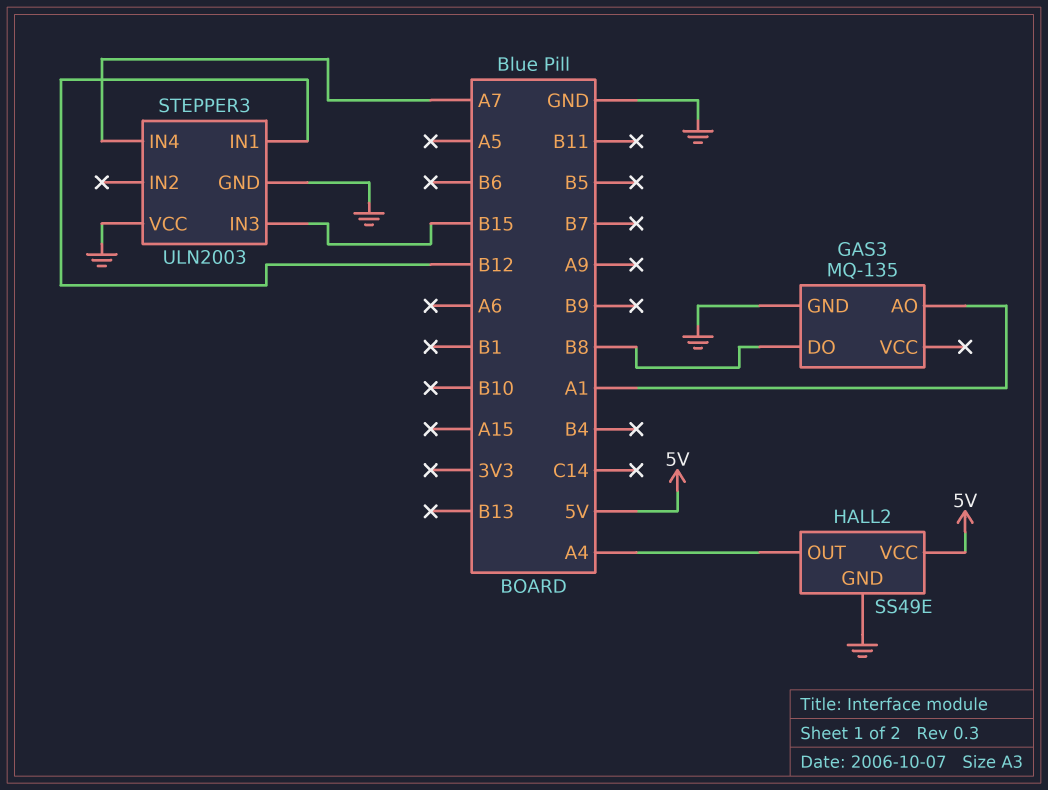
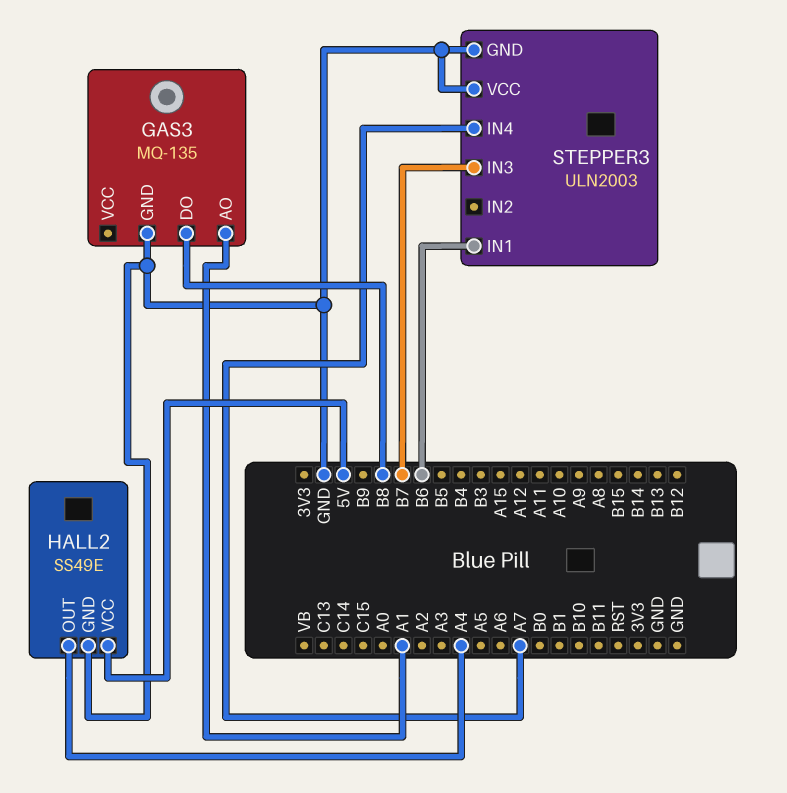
STEPPER3 pin IN1: B12 -> B6
STEPPER3 pin IN3: B15 -> B7

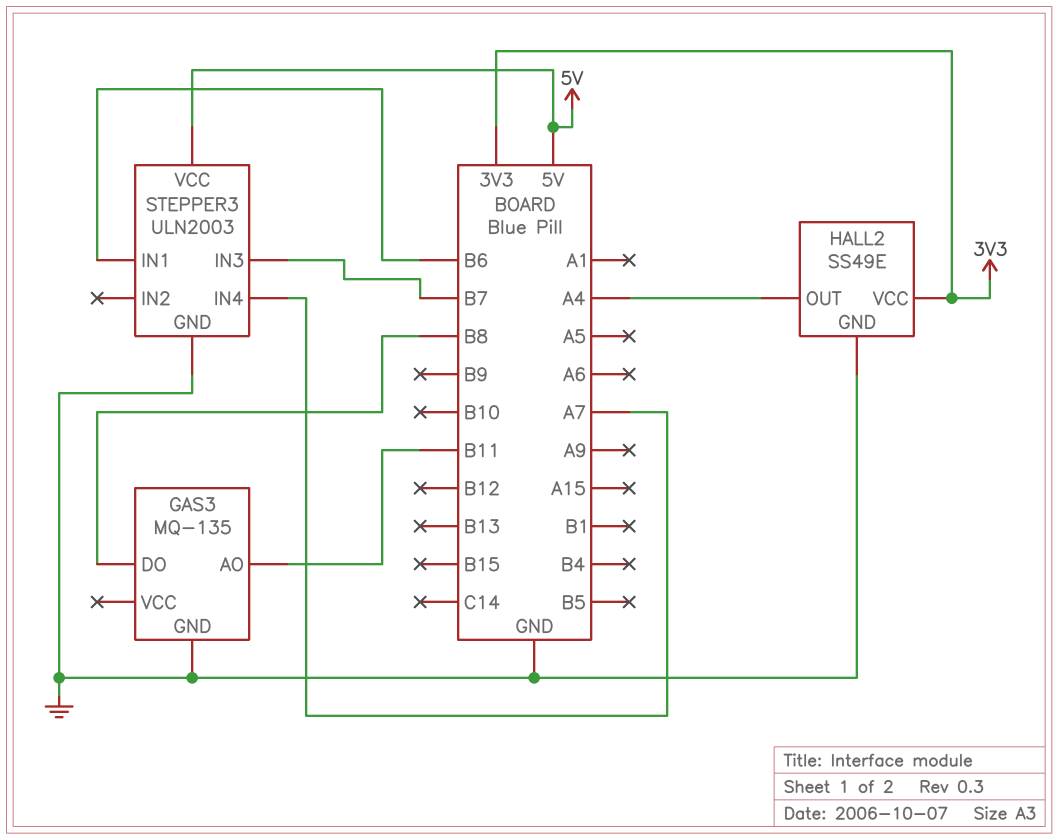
GAS3 pin AO: A1 -> B11
HALL2 pin VCC: 5V -> 3V3
STEPPER3 pin VCC: GND -> 5V

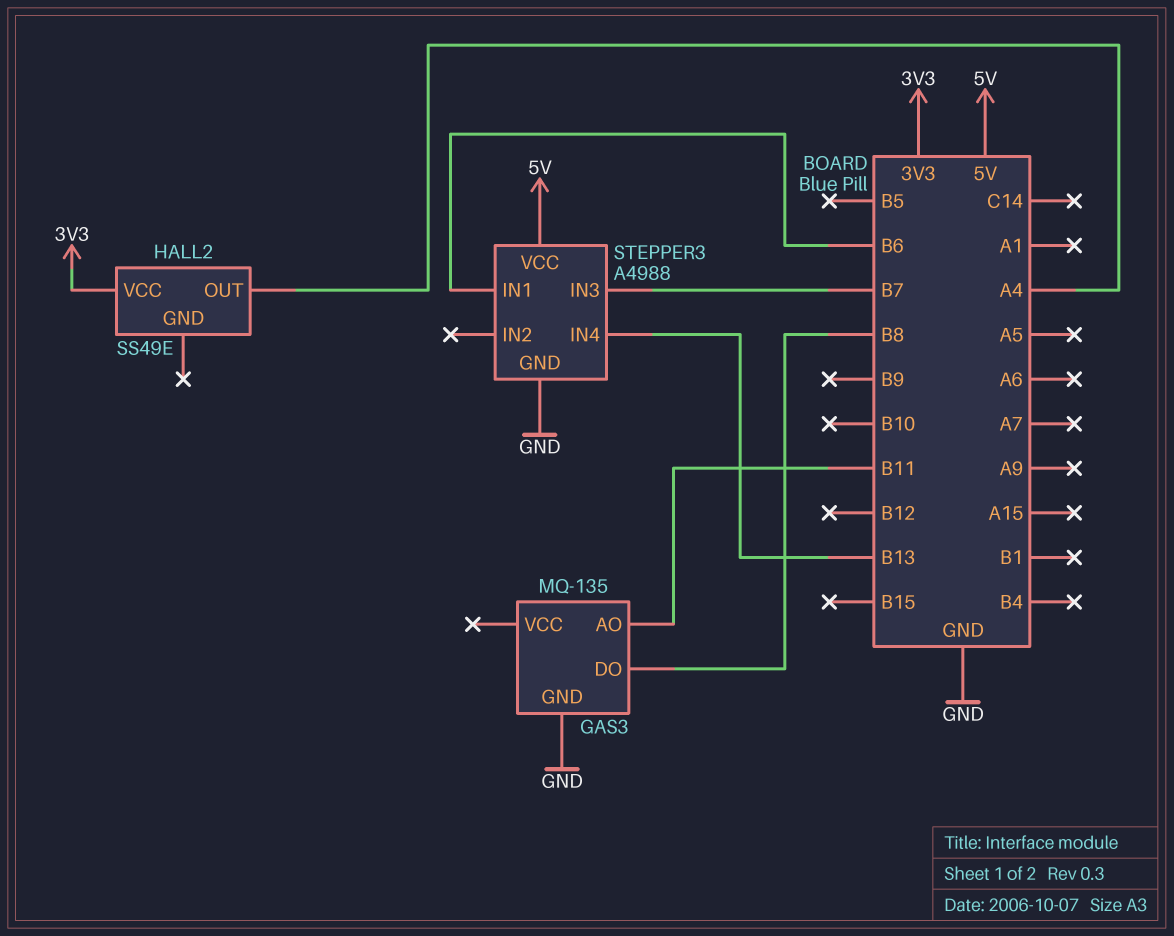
HALL2 pin GND: GND -> none
STEPPER3: ULN2003 -> A4988
STEPPER3 pin IN4: A7 -> B13

